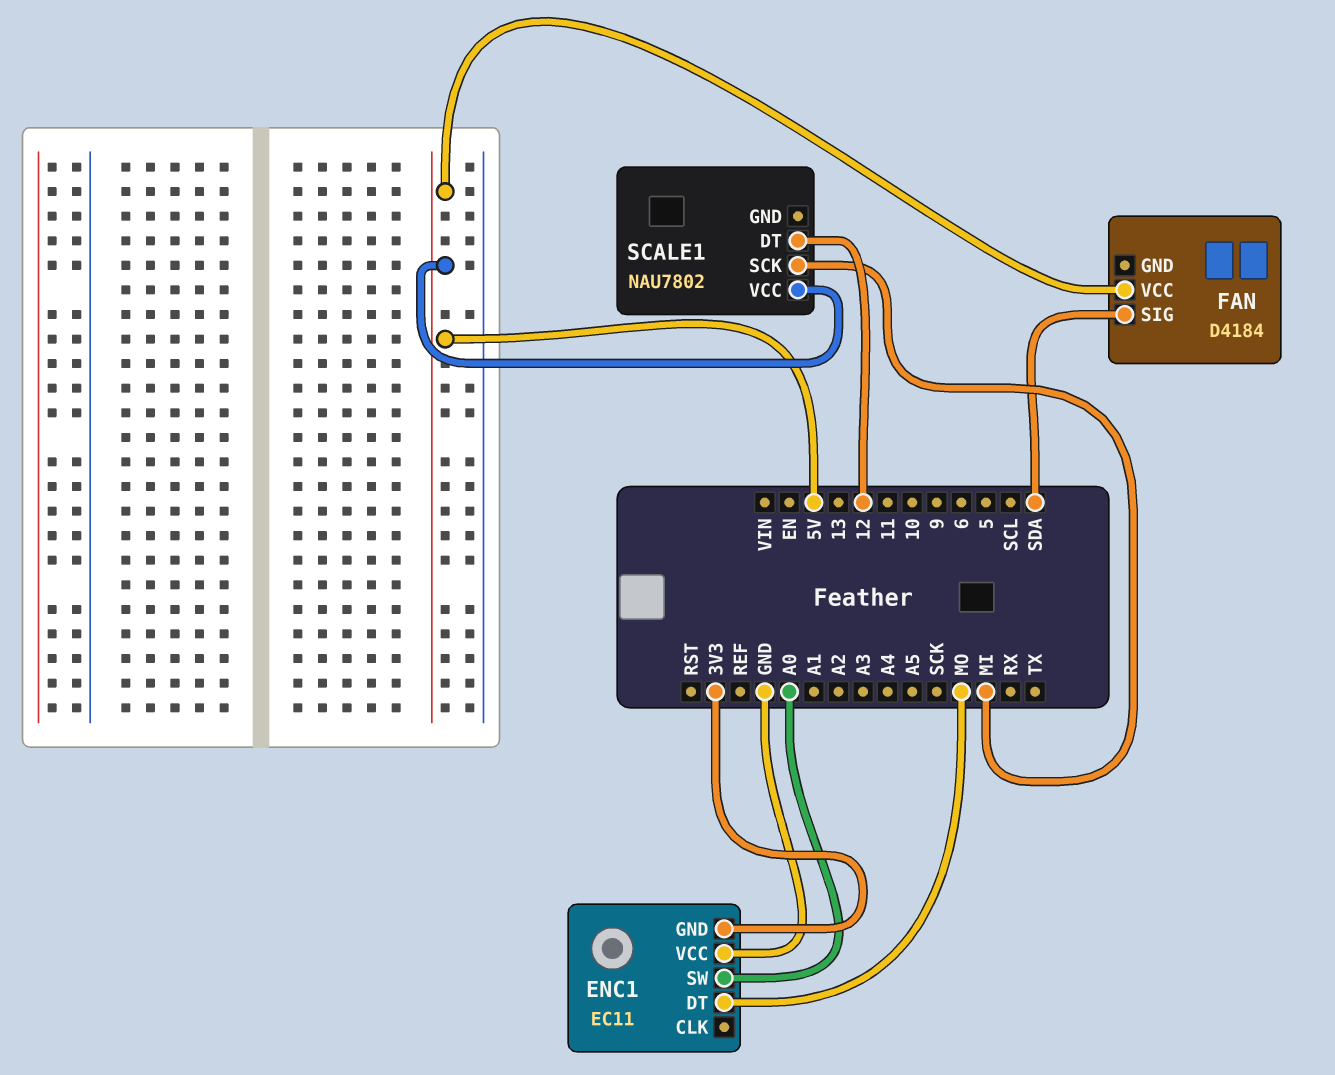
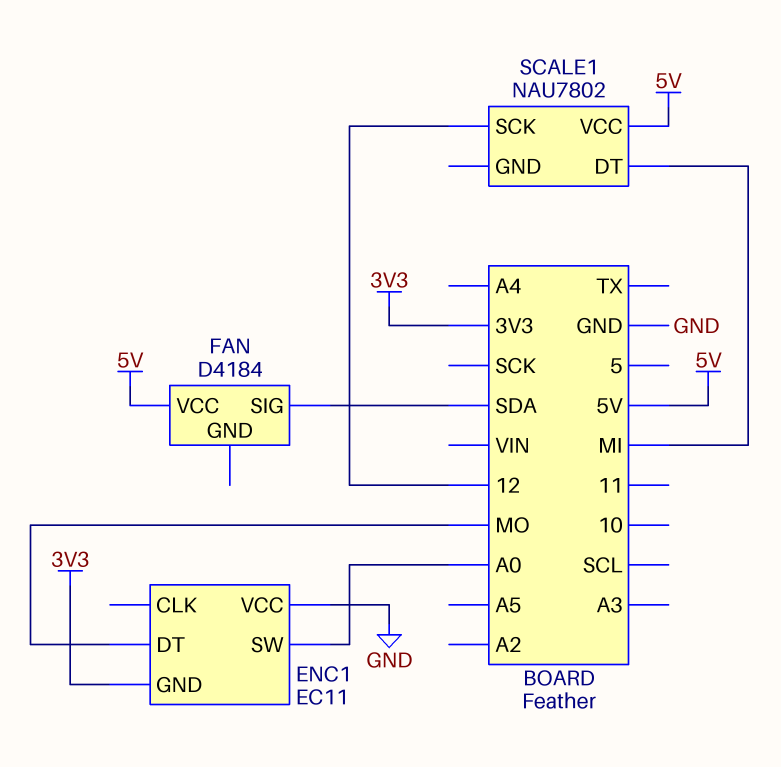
SCALE1 pin DT: 12 -> MI
SCALE1 pin SCK: MI -> 12

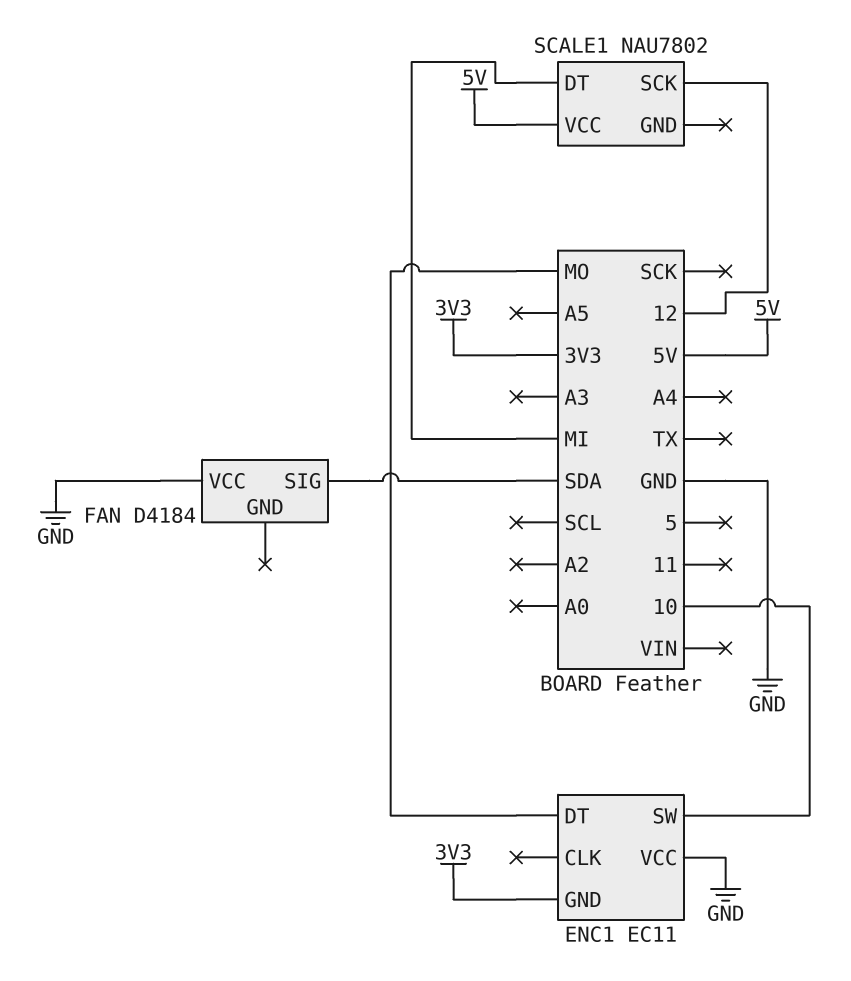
ENC1 pin SW: A0 -> 10
FAN pin VCC: 5V -> GND

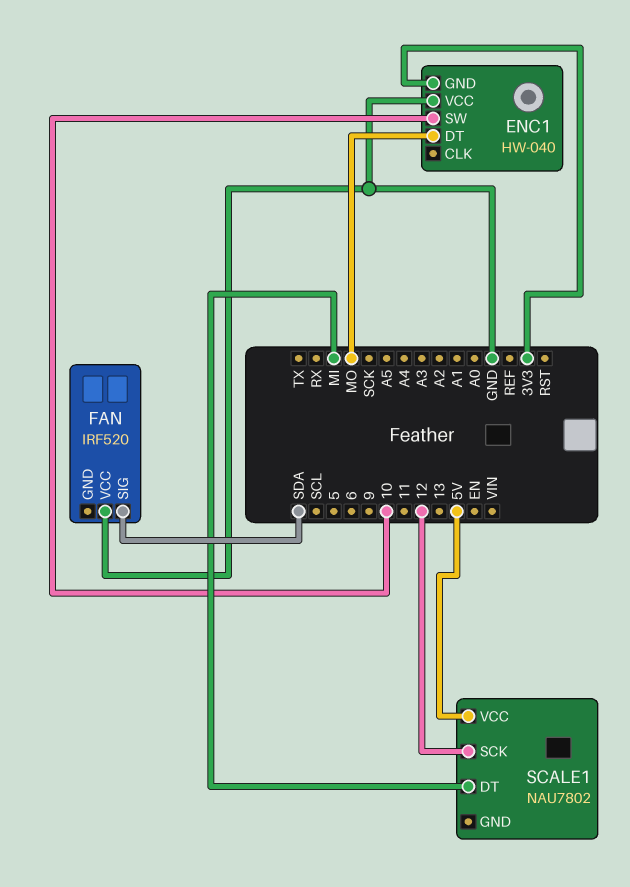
ENC1: EC11 -> HW-040
FAN: D4184 -> IRF520

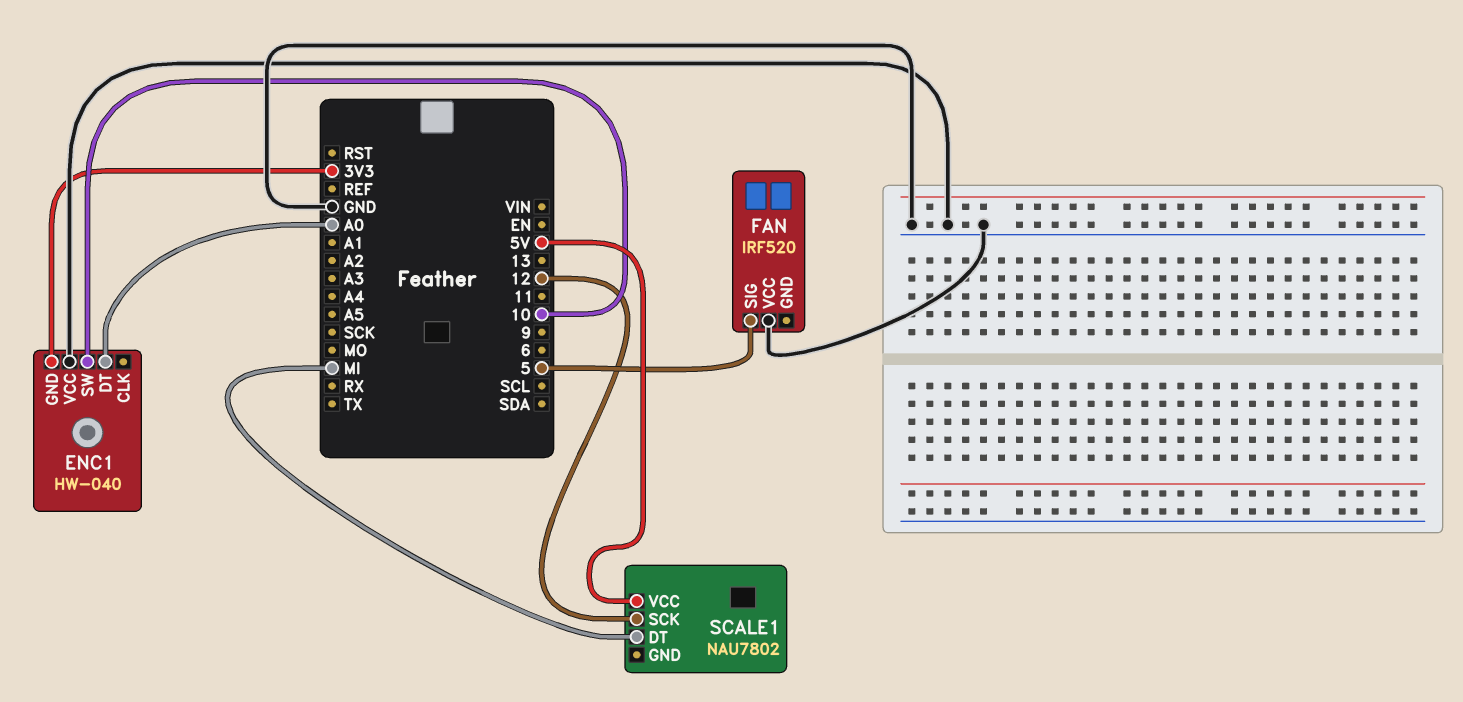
ENC1 pin DT: MO -> A0
FAN pin SIG: SDA -> 5

